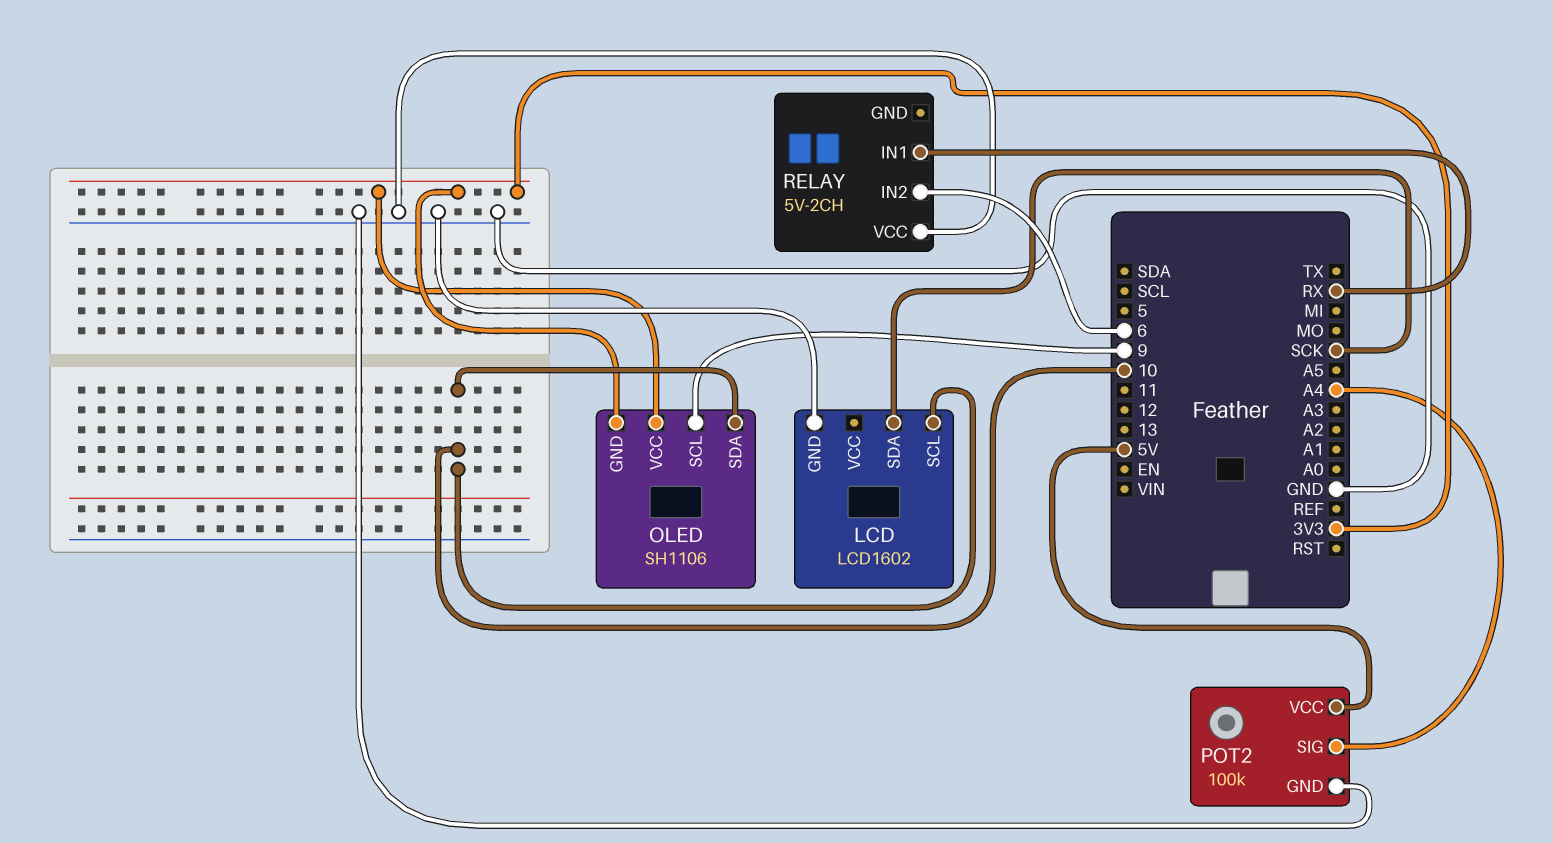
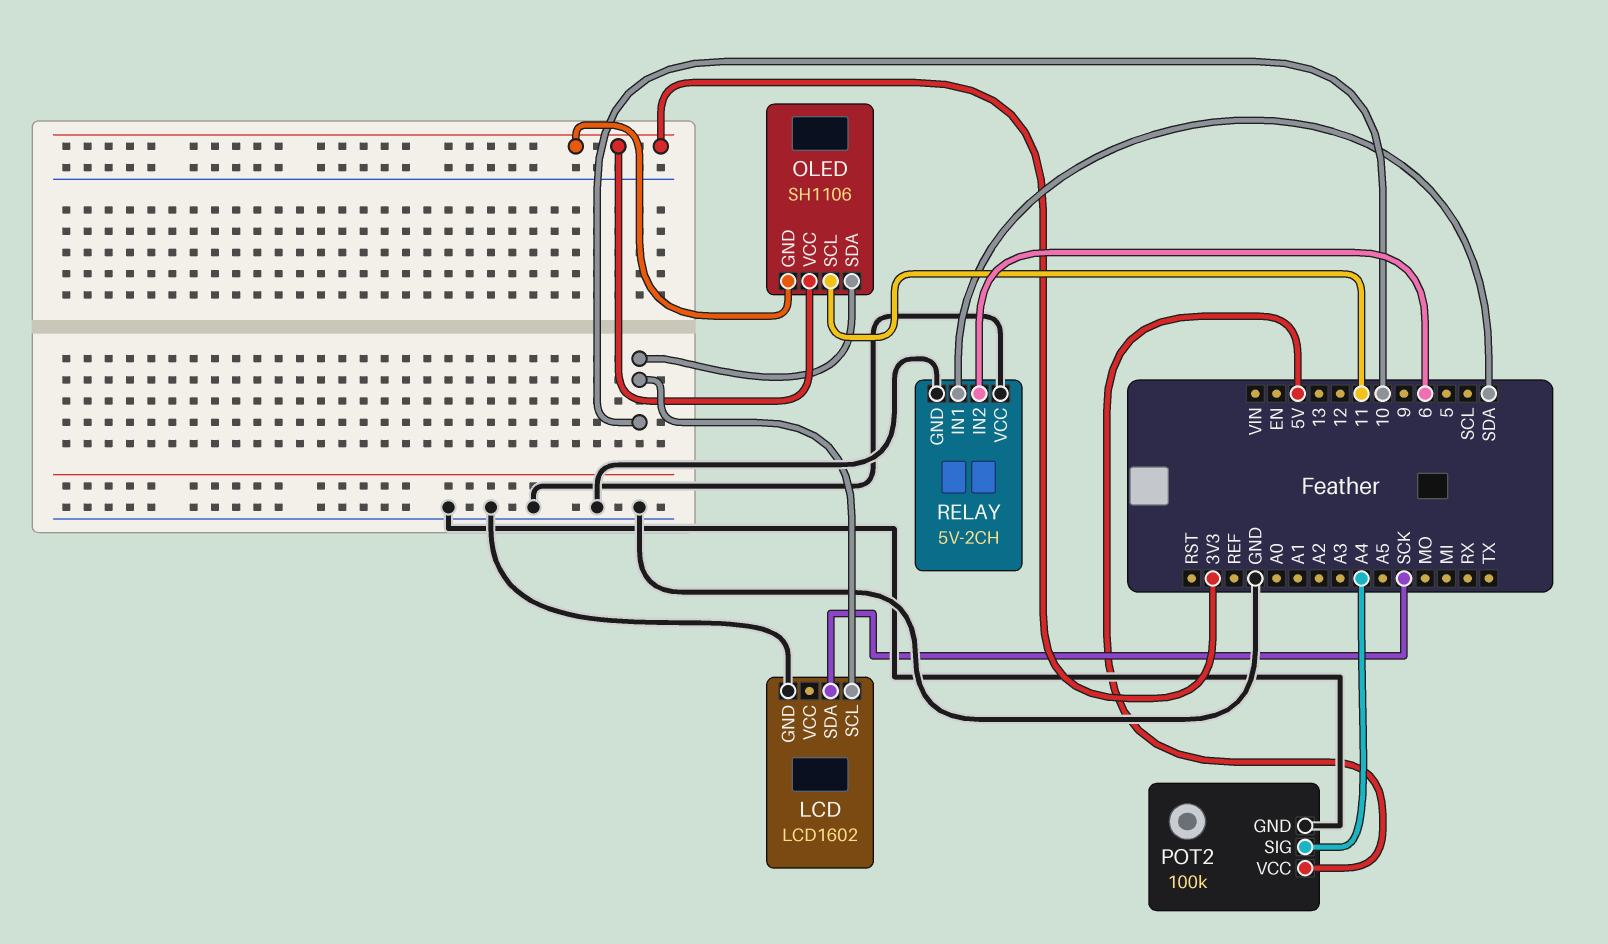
OLED pin SCL: 9 -> 11
RELAY pin GND: none -> GND
RELAY pin IN1: RX -> SDA

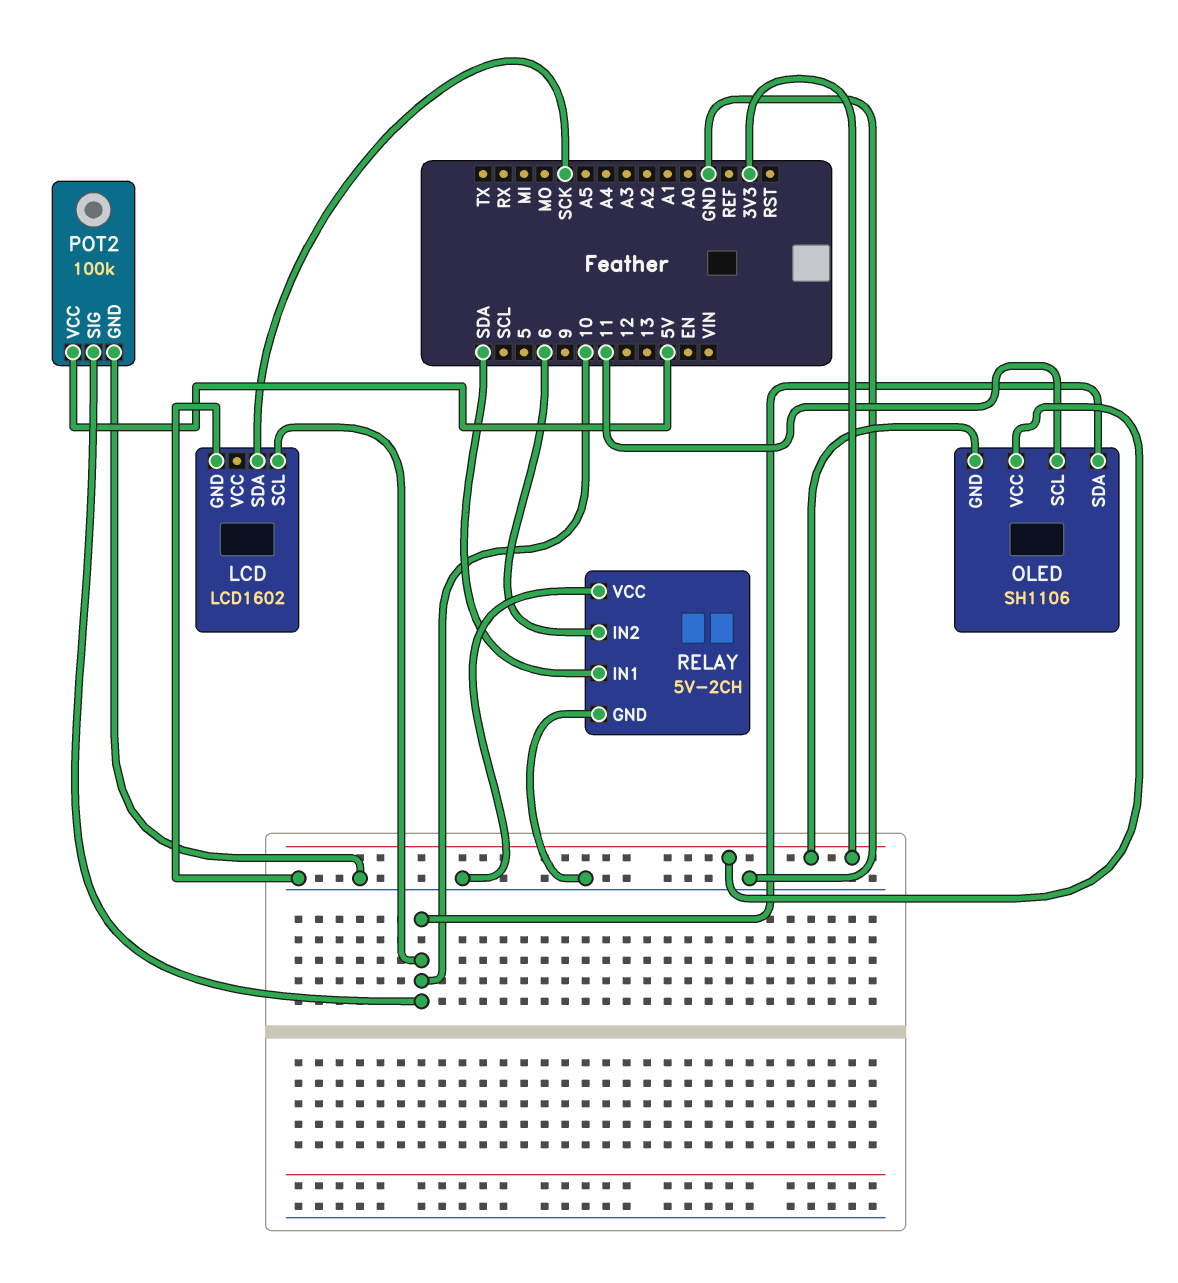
POT2 pin SIG: A4 -> 10

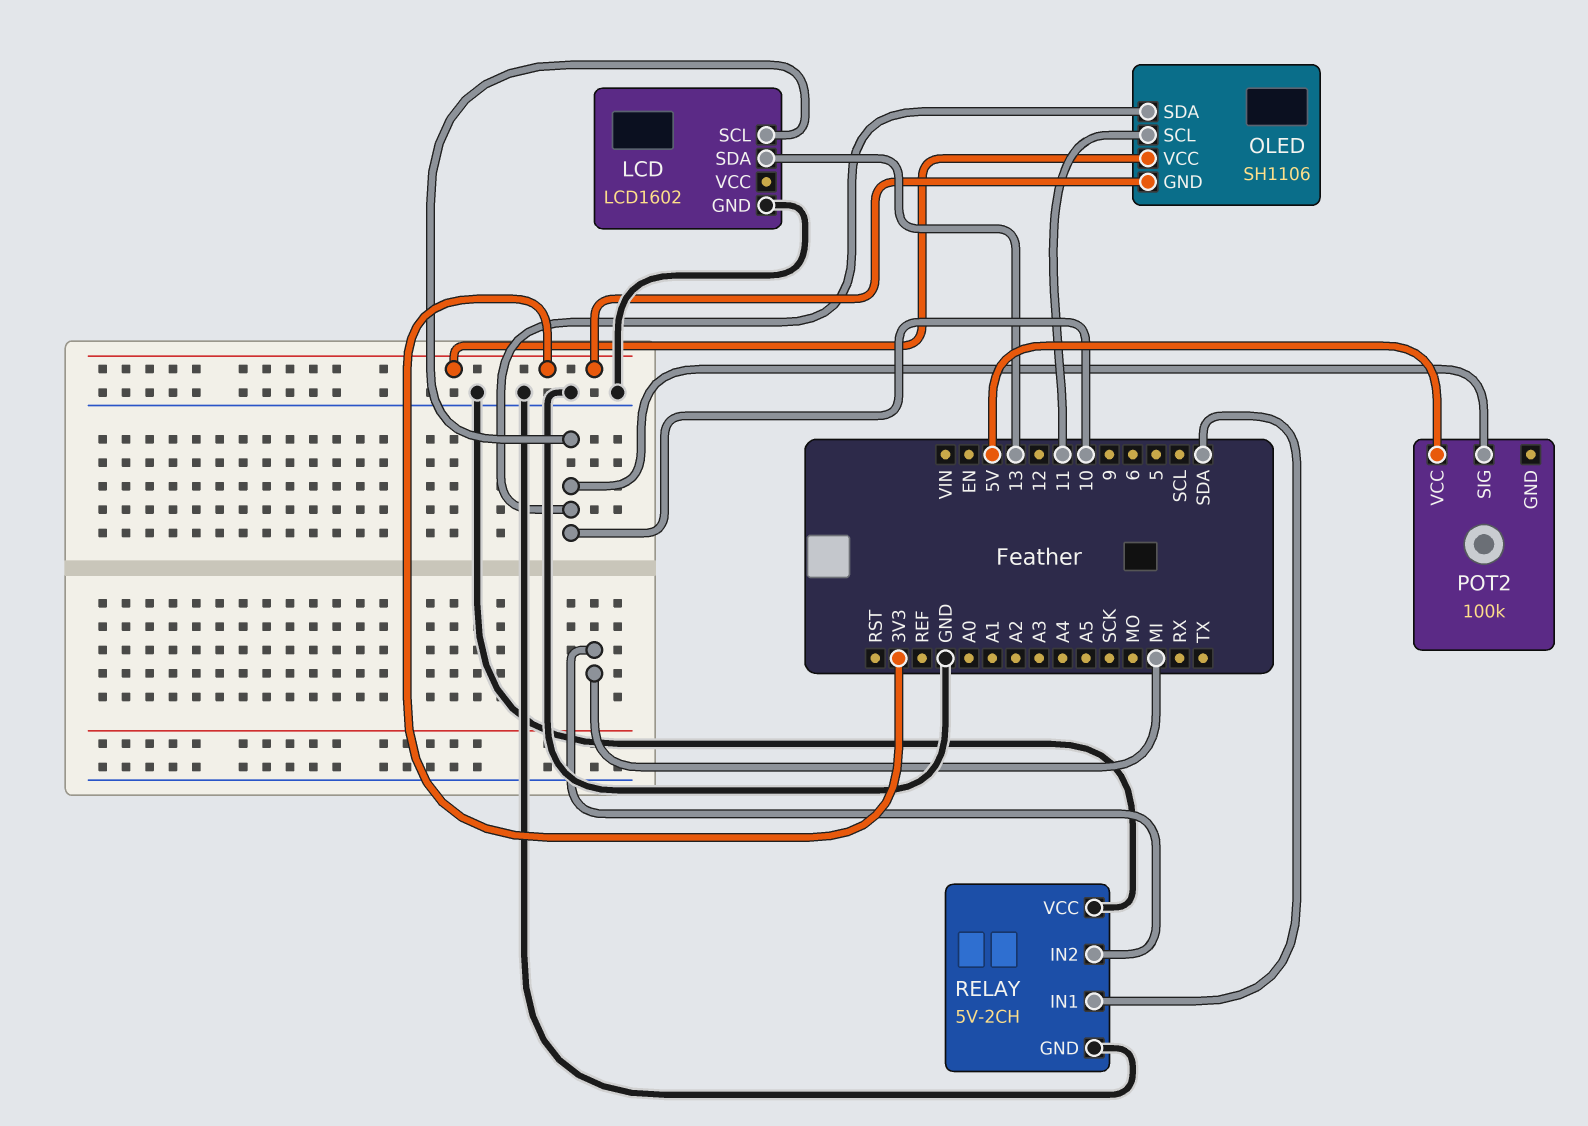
LCD pin SDA: SCK -> 13
POT2 pin GND: GND -> none
RELAY pin IN2: 6 -> MI

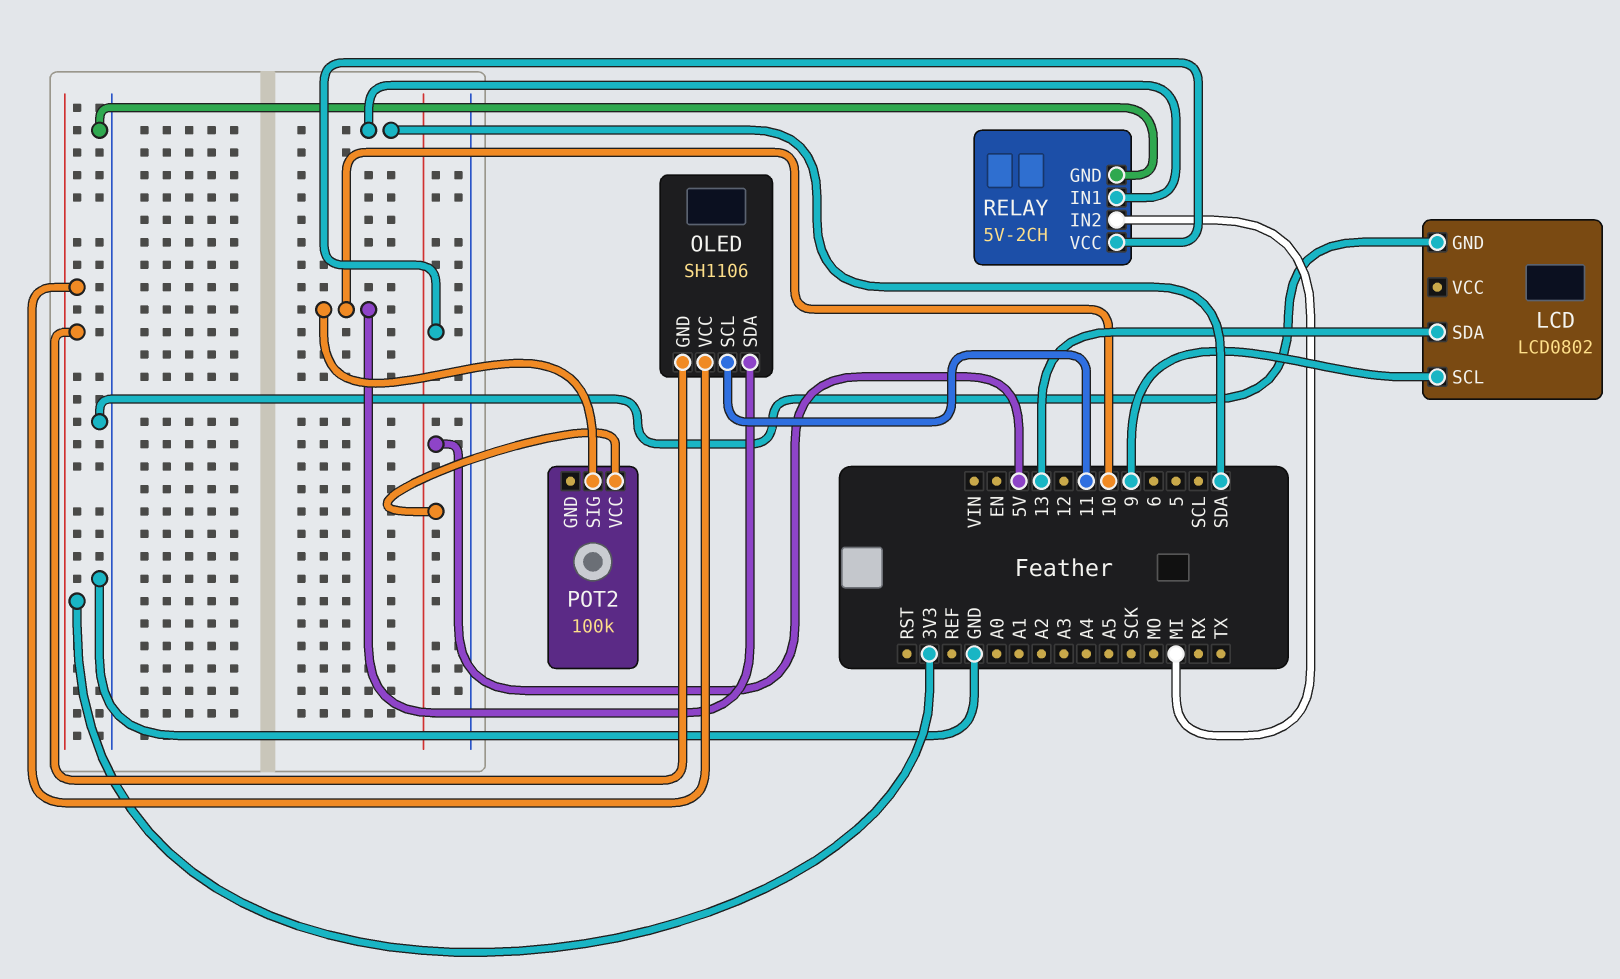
LCD: LCD1602 -> LCD0802
LCD pin SCL: 10 -> 9
RELAY pin VCC: GND -> 5V

